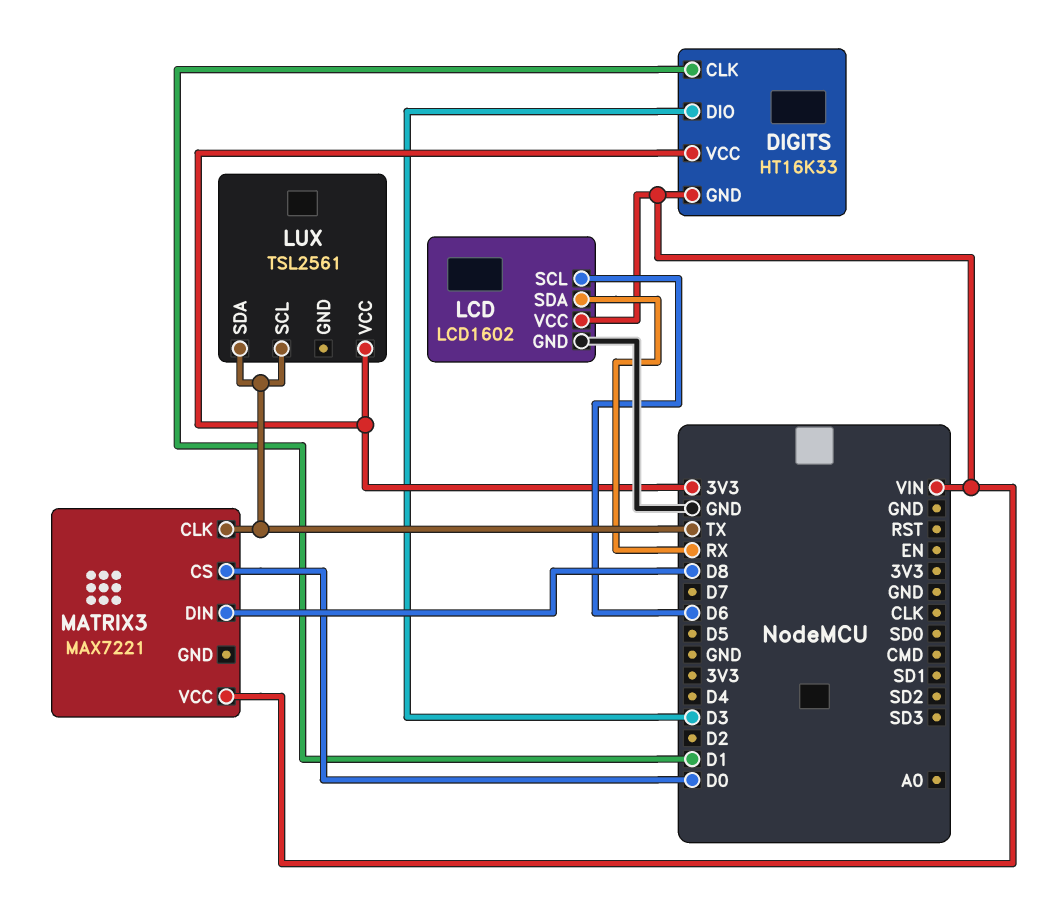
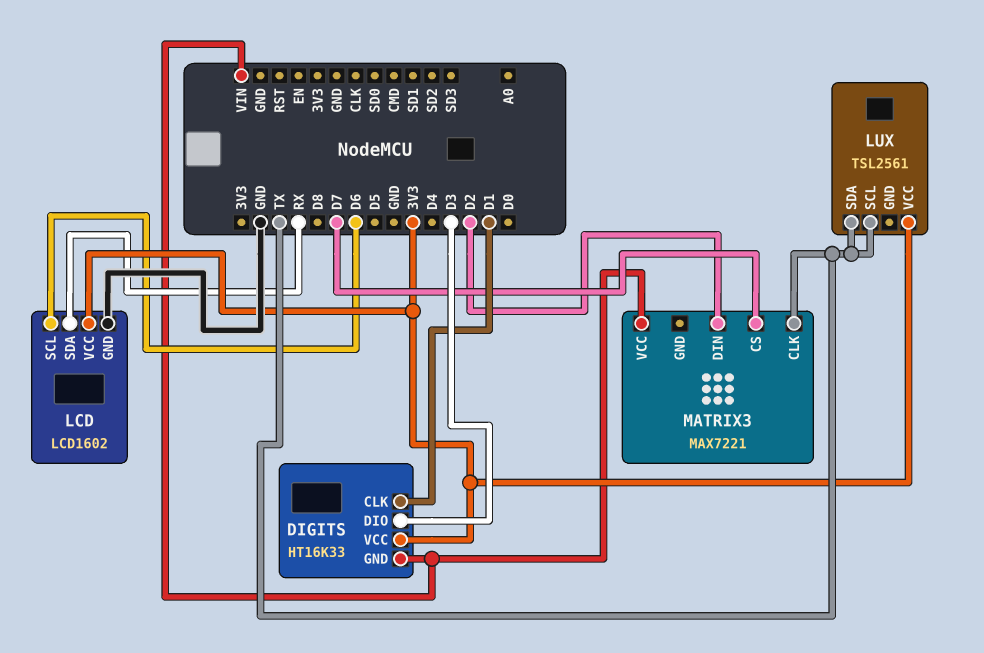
LCD pin VCC: VIN -> 3V3
MATRIX3 pin CS: D0 -> D7
MATRIX3 pin DIN: D8 -> D2

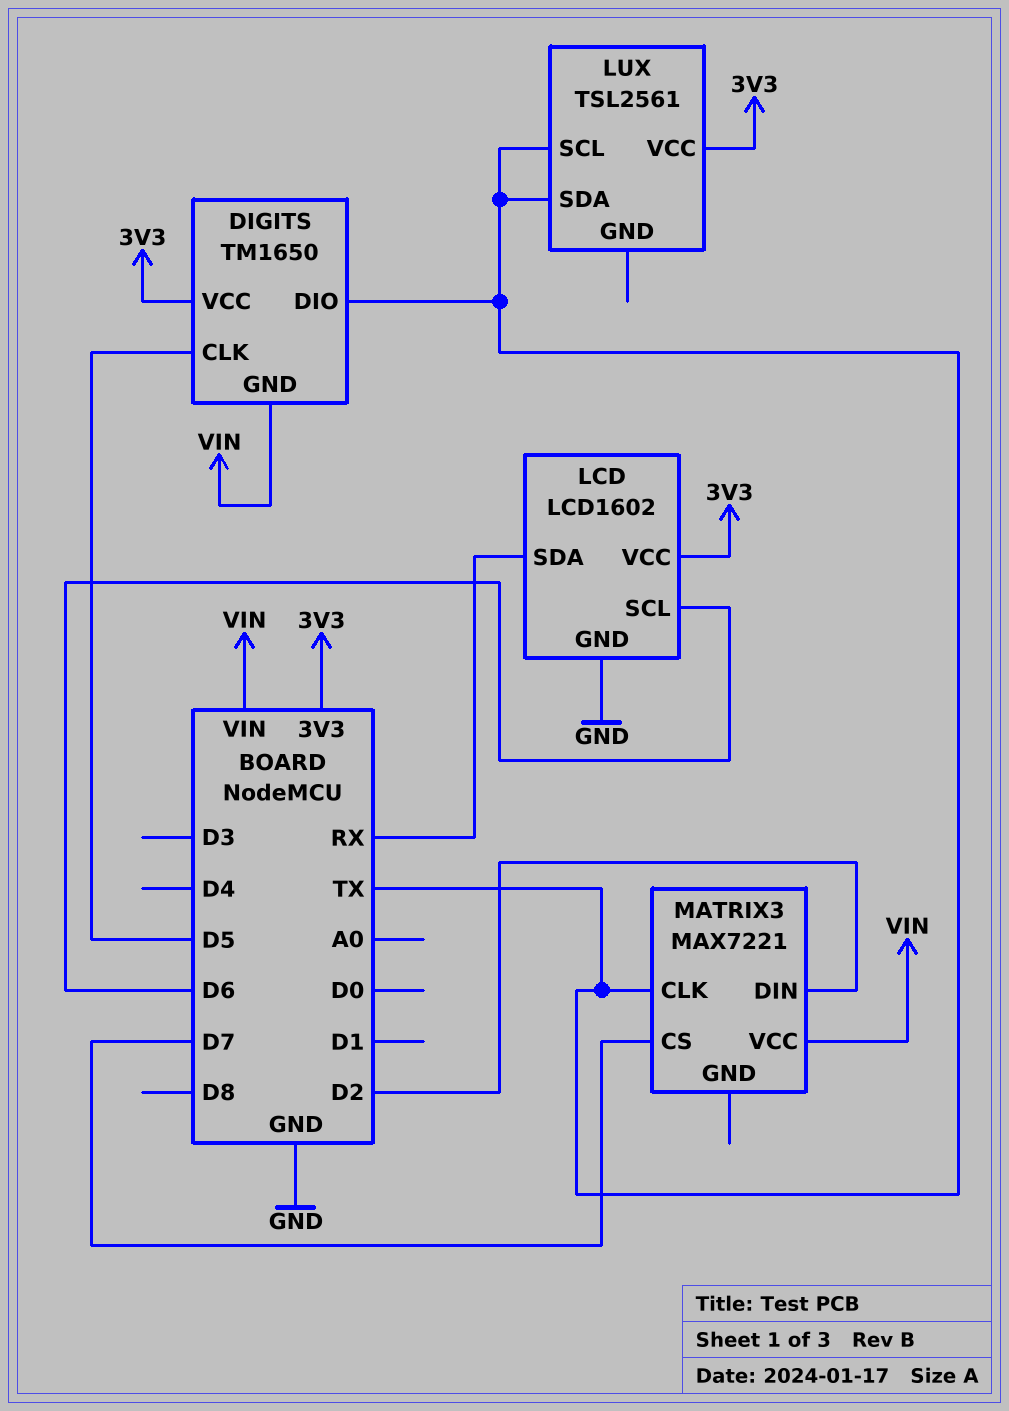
DIGITS: HT16K33 -> TM1650
DIGITS pin CLK: D1 -> D5
DIGITS pin DIO: D3 -> TX

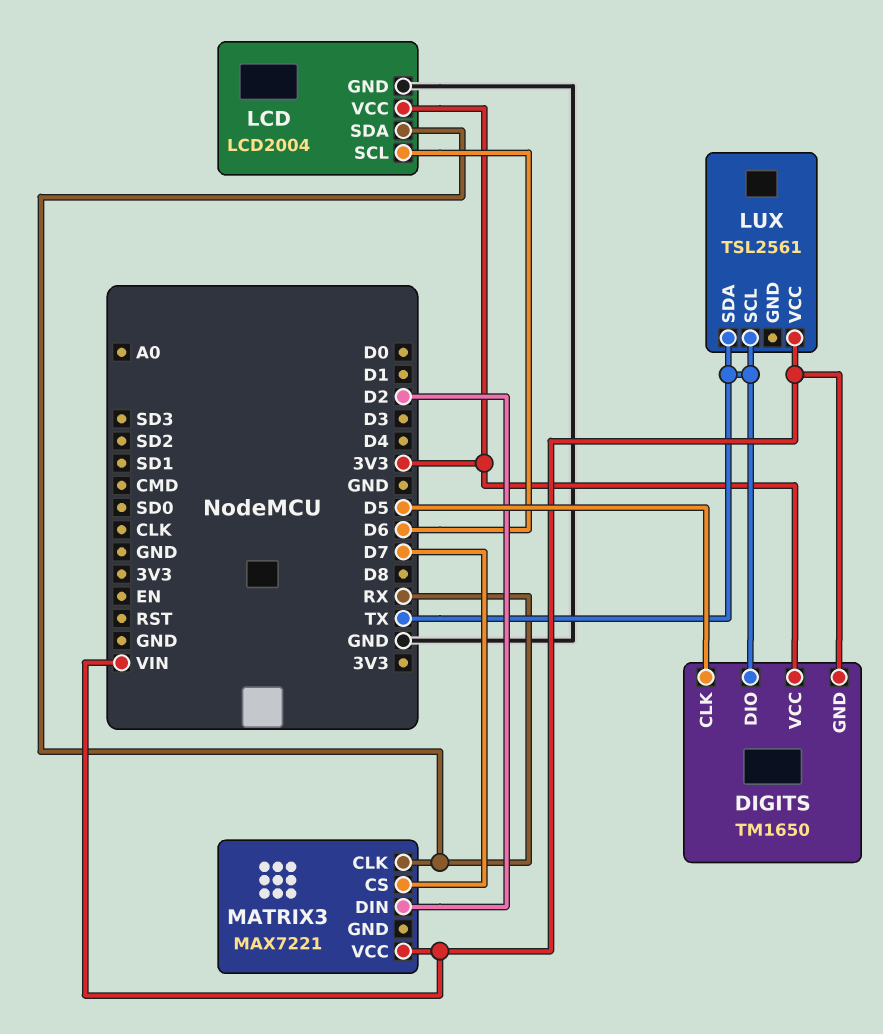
LCD: LCD1602 -> LCD2004
LUX pin VCC: 3V3 -> VIN
MATRIX3 pin CLK: TX -> RX

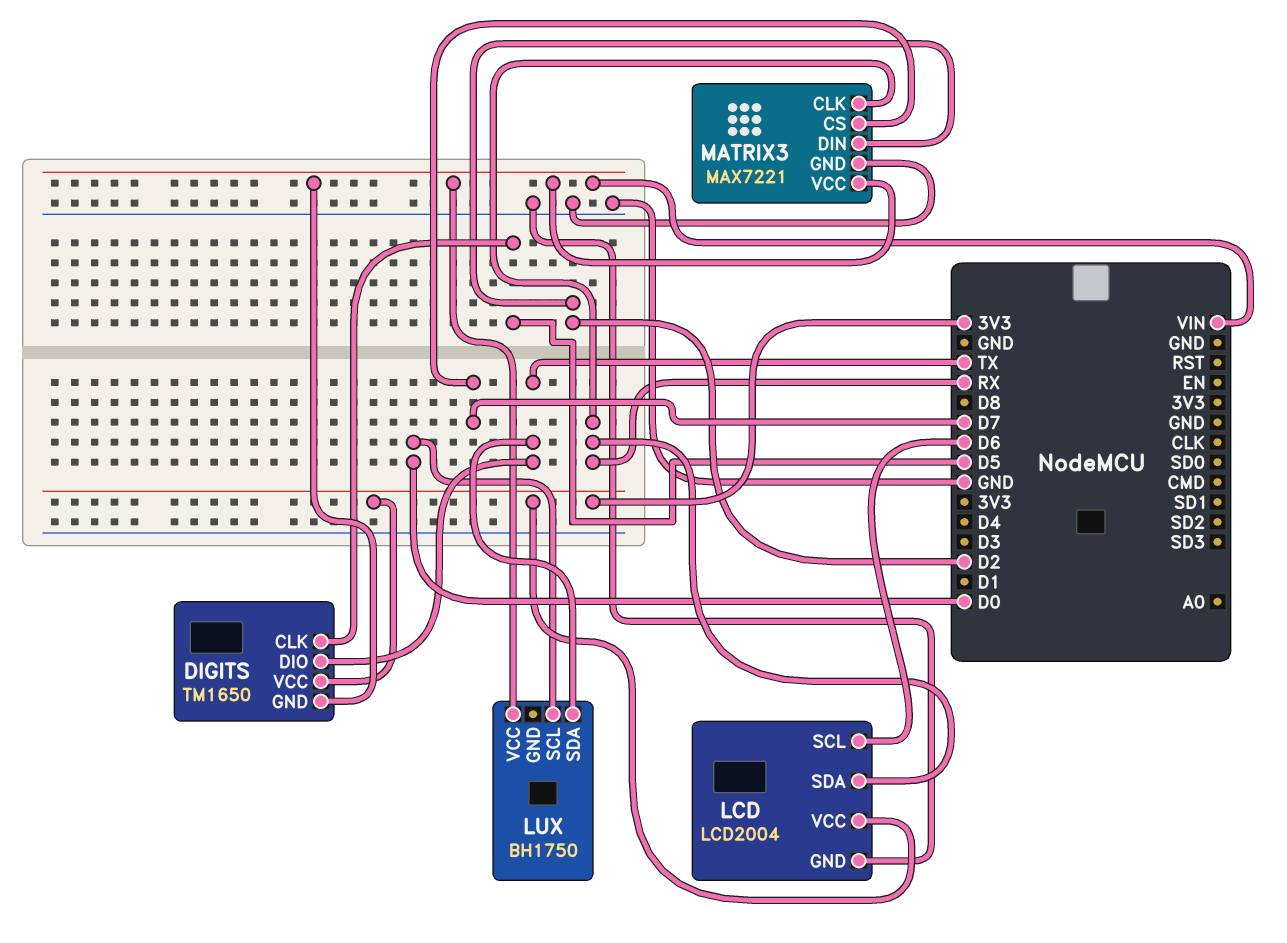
LUX: TSL2561 -> BH1750
LUX pin SCL: TX -> D0
MATRIX3 pin GND: none -> GND

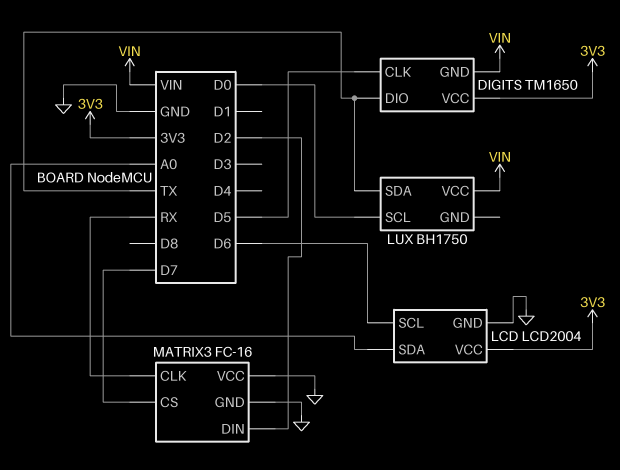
LCD pin SDA: RX -> A0
MATRIX3: MAX7221 -> FC-16
MATRIX3 pin VCC: VIN -> GND

